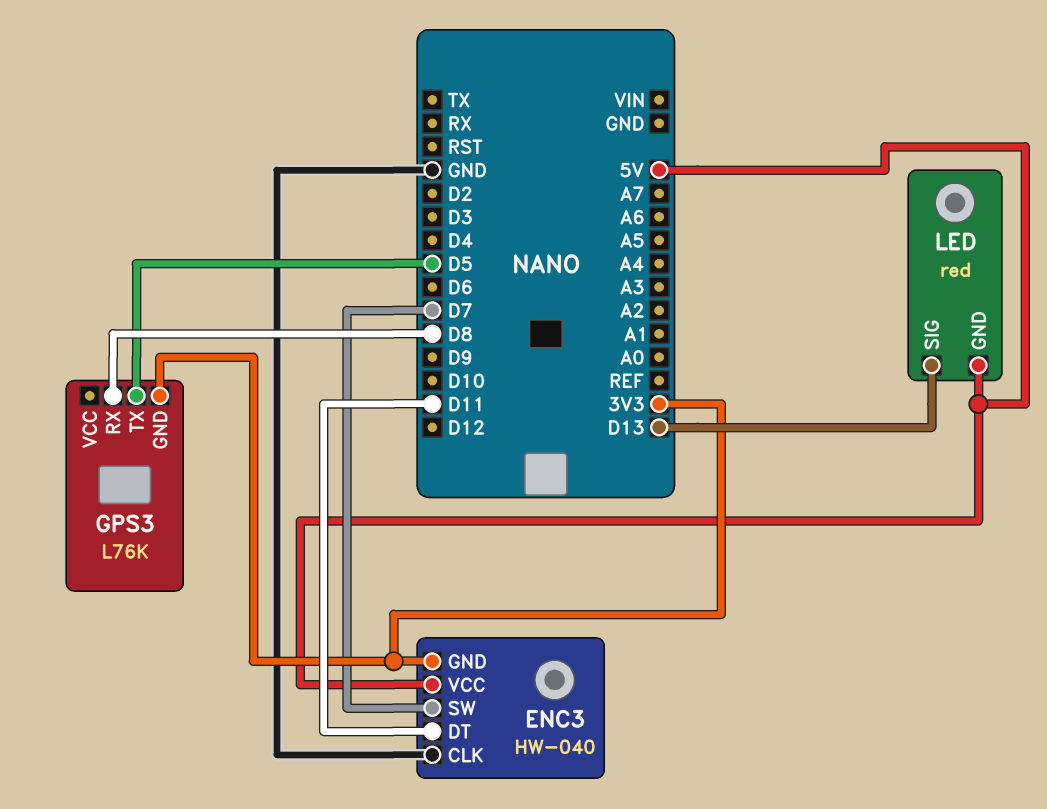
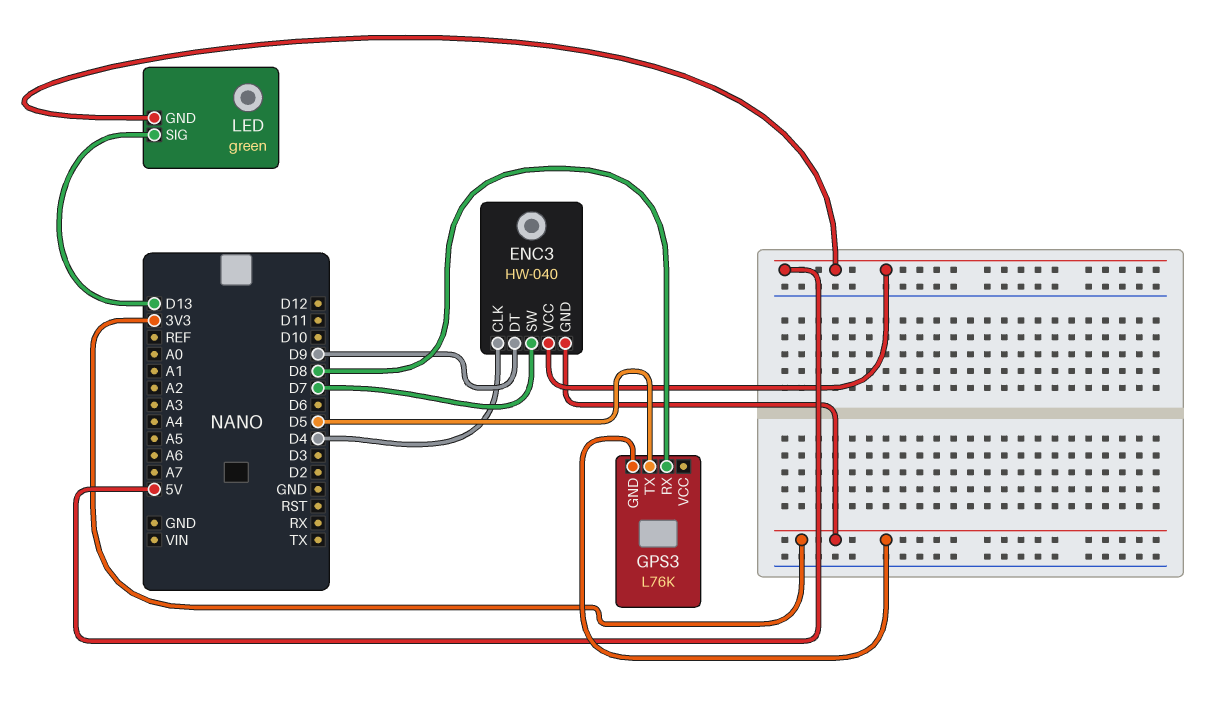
ENC3 pin CLK: GND -> D4
ENC3 pin DT: D11 -> D9
LED: red -> green

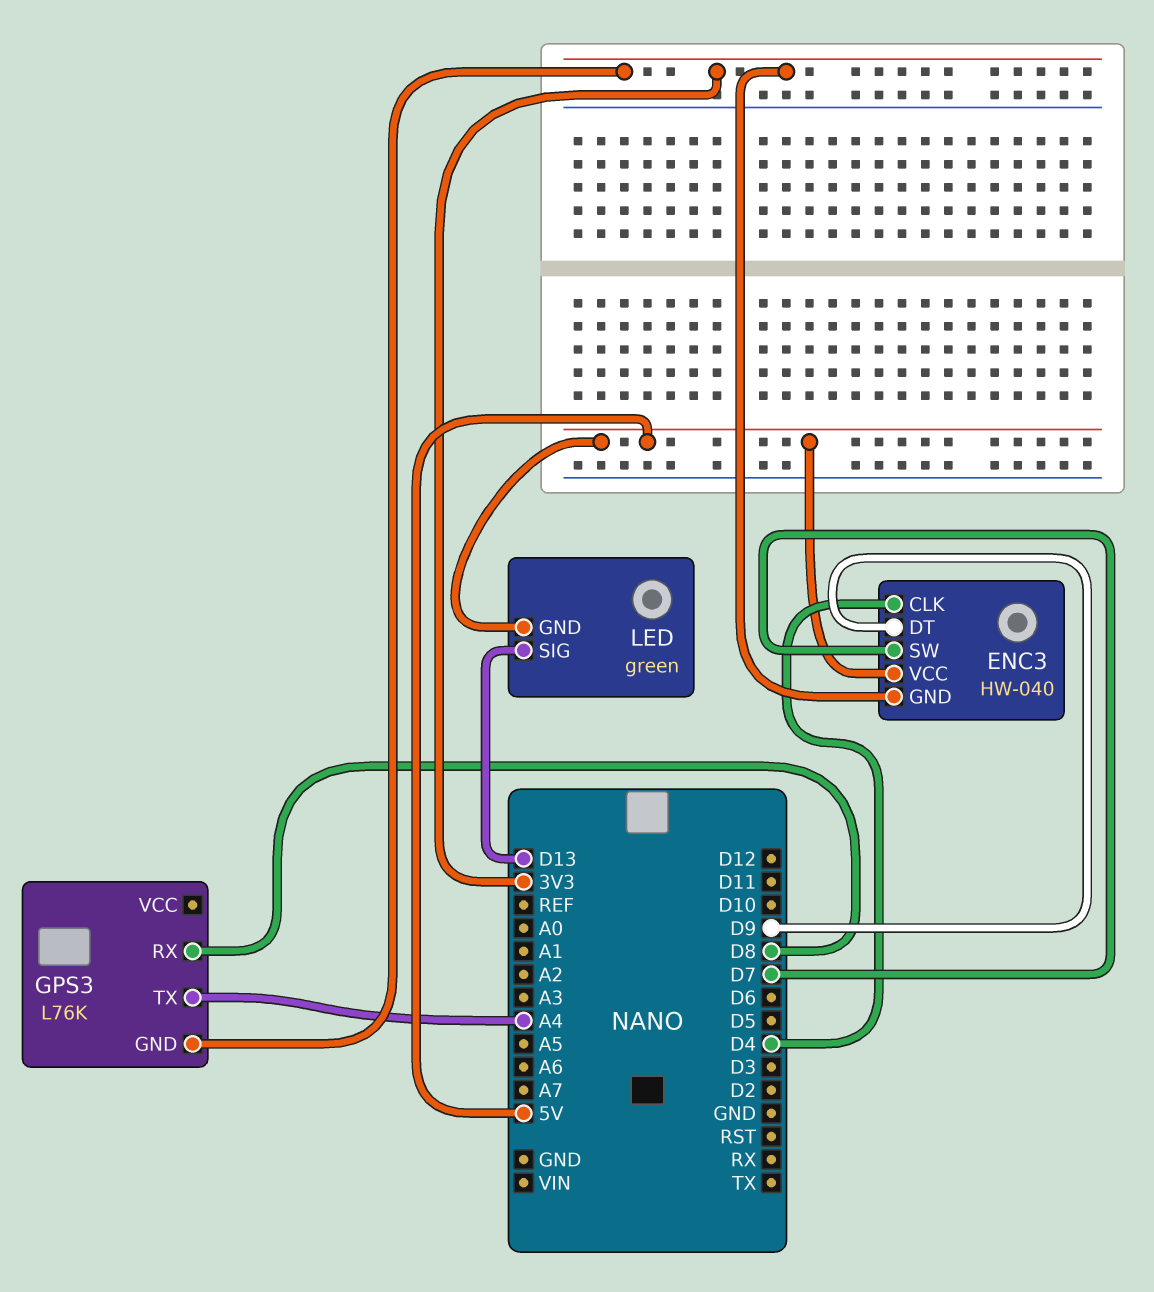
GPS3 pin TX: D5 -> A4

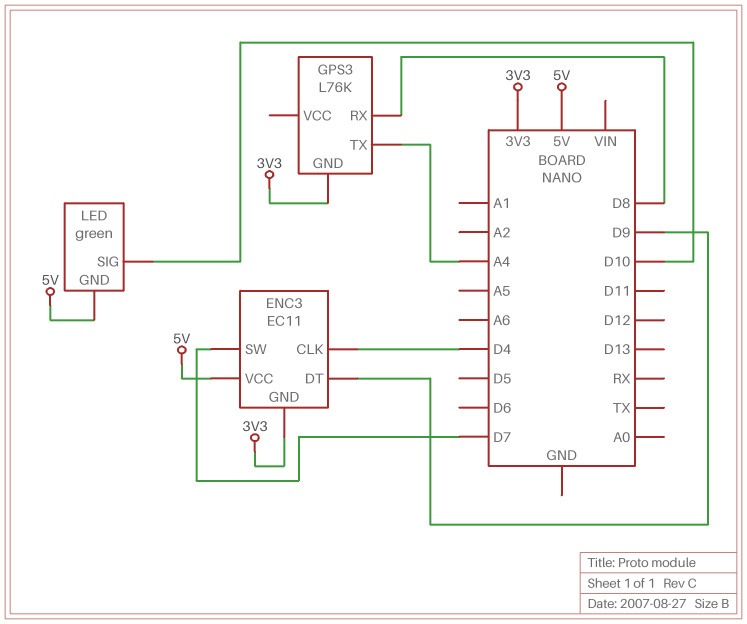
ENC3: HW-040 -> EC11
LED pin SIG: D13 -> D10

